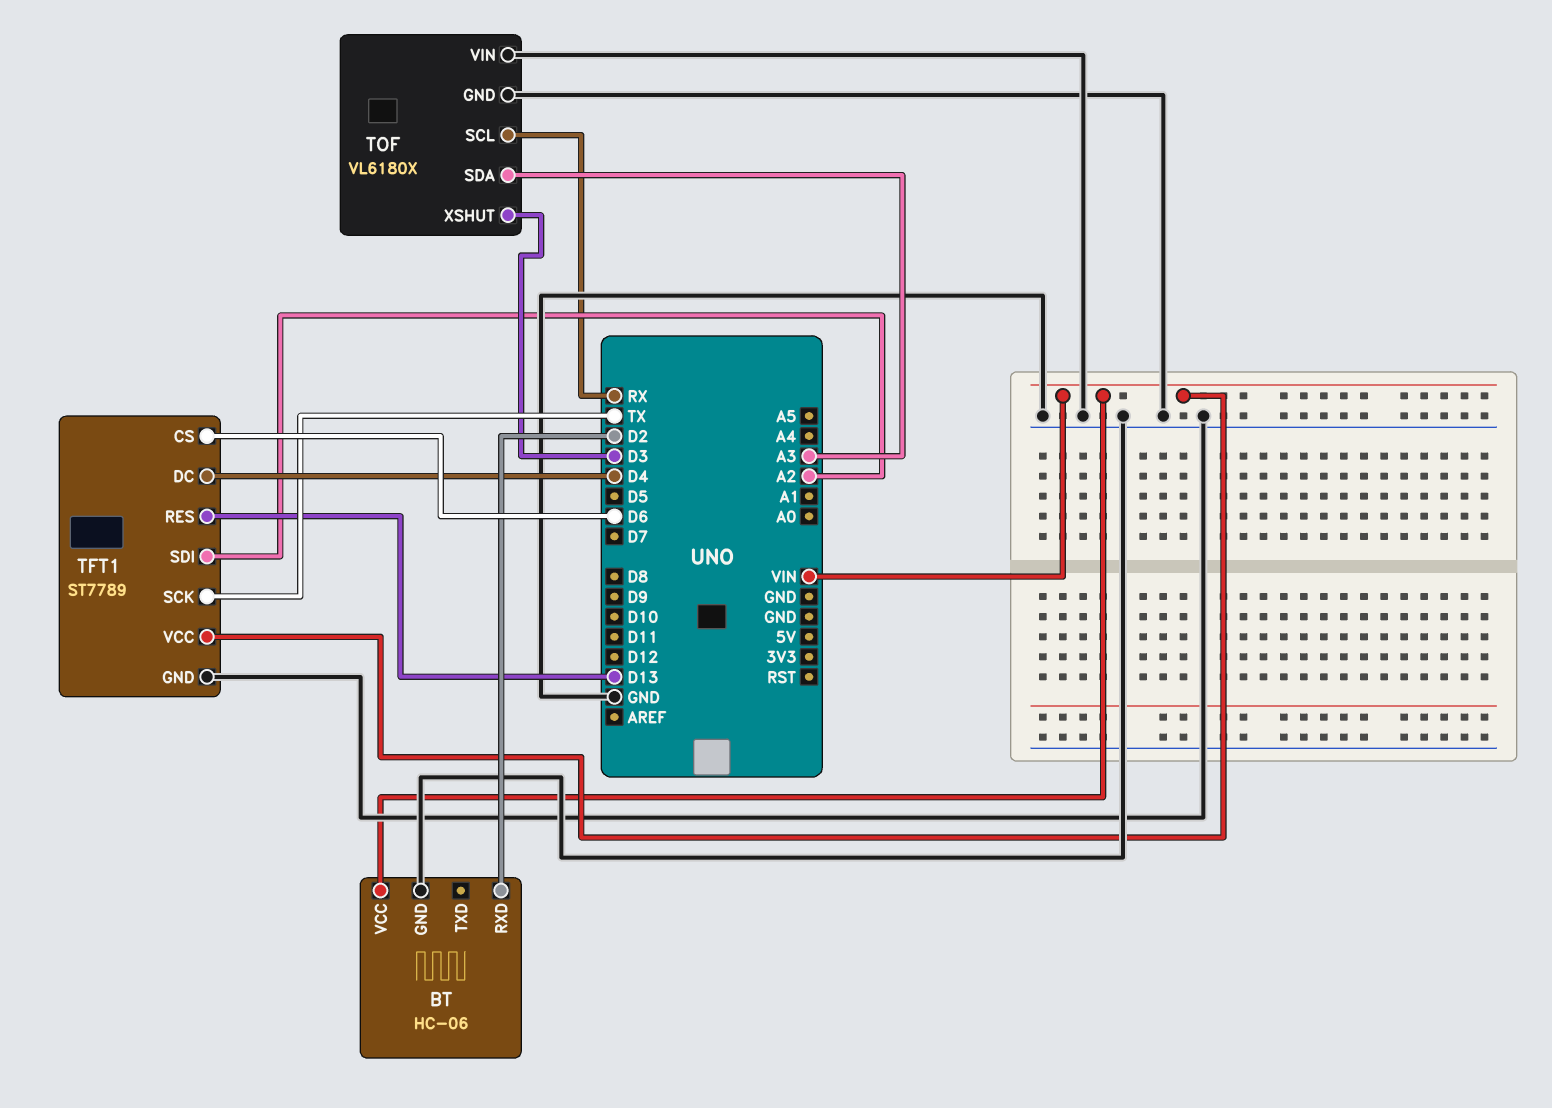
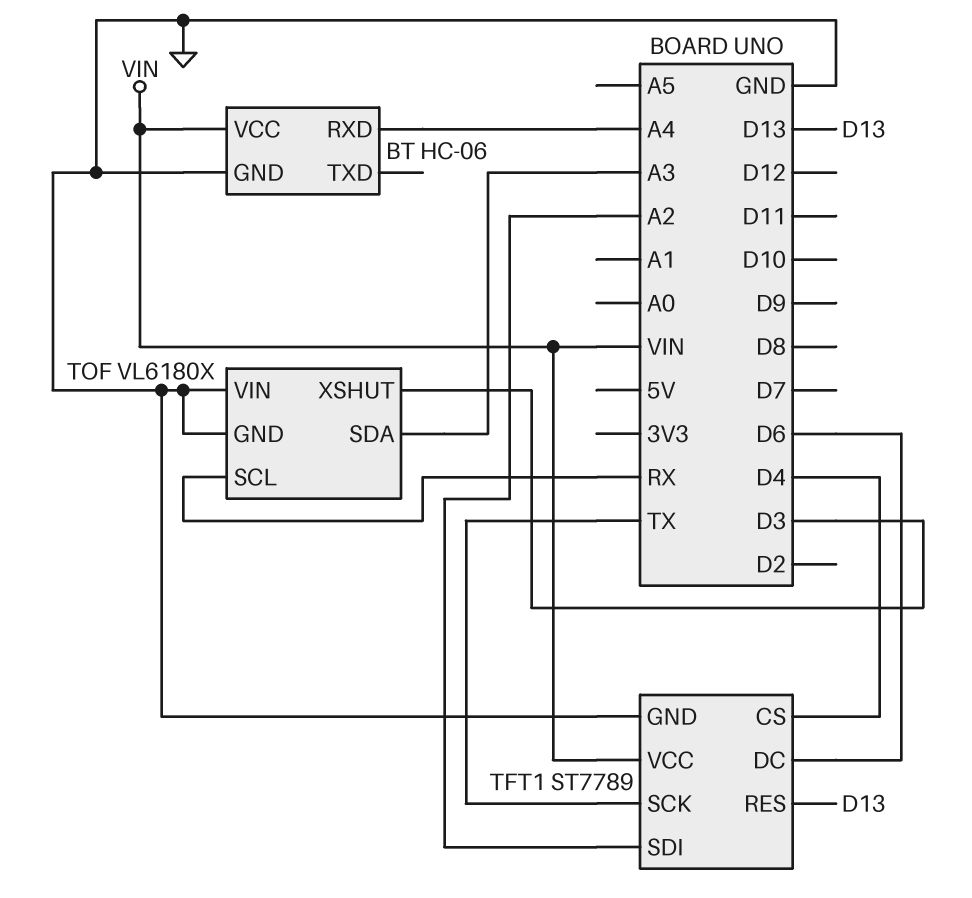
BT pin RXD: D2 -> A4
TFT1 pin CS: D6 -> D4
TFT1 pin DC: D4 -> D6

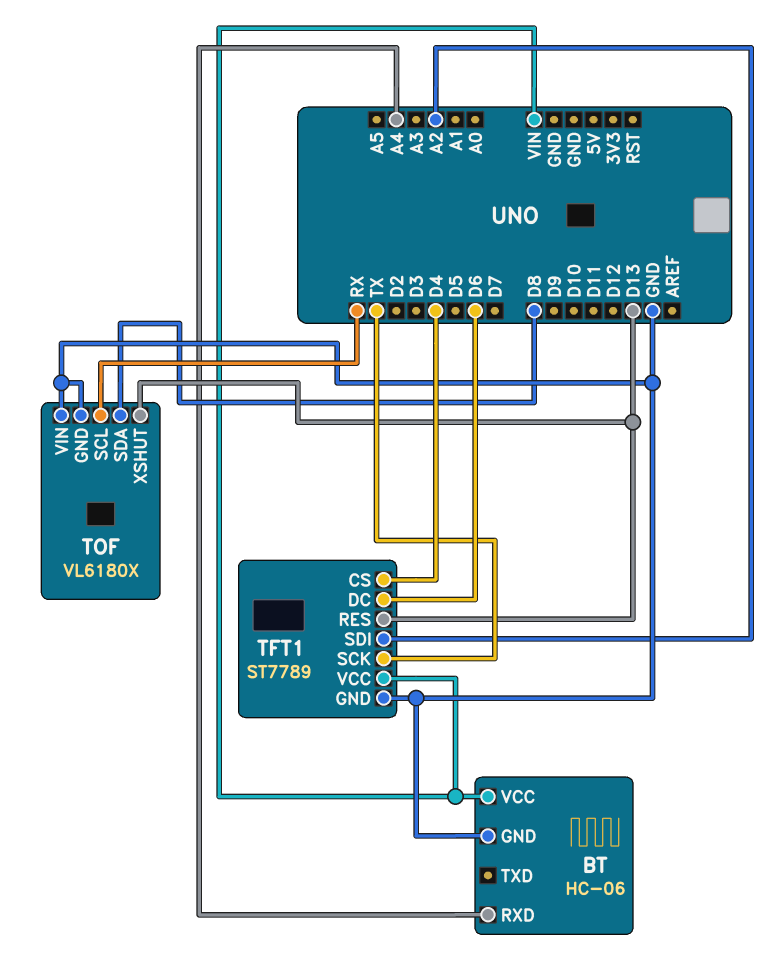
TOF pin SDA: A3 -> D8
TOF pin XSHUT: D3 -> D13

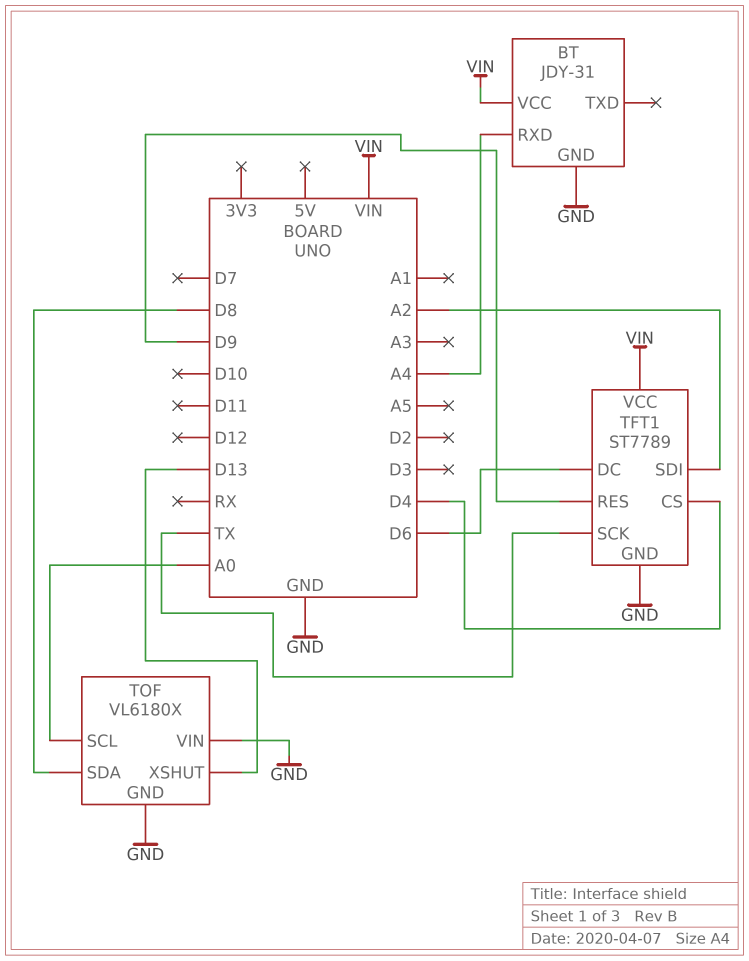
BT: HC-06 -> JDY-31
TFT1 pin RES: D13 -> D9
TOF pin SCL: RX -> A0

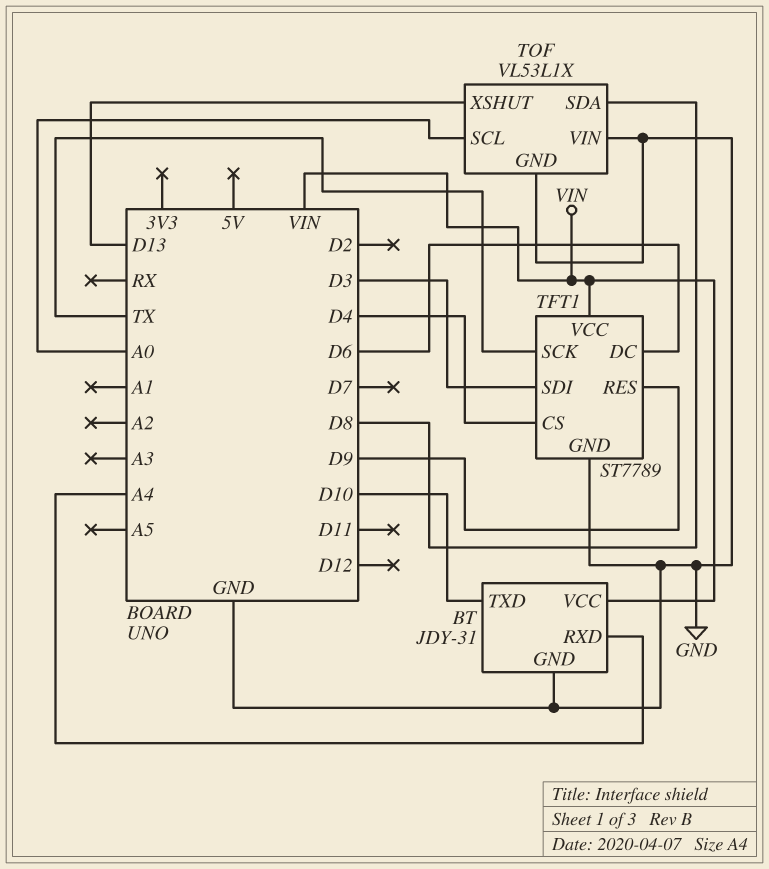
BT pin TXD: none -> D10
TFT1 pin SDI: A2 -> D3
TOF: VL6180X -> VL53L1X

